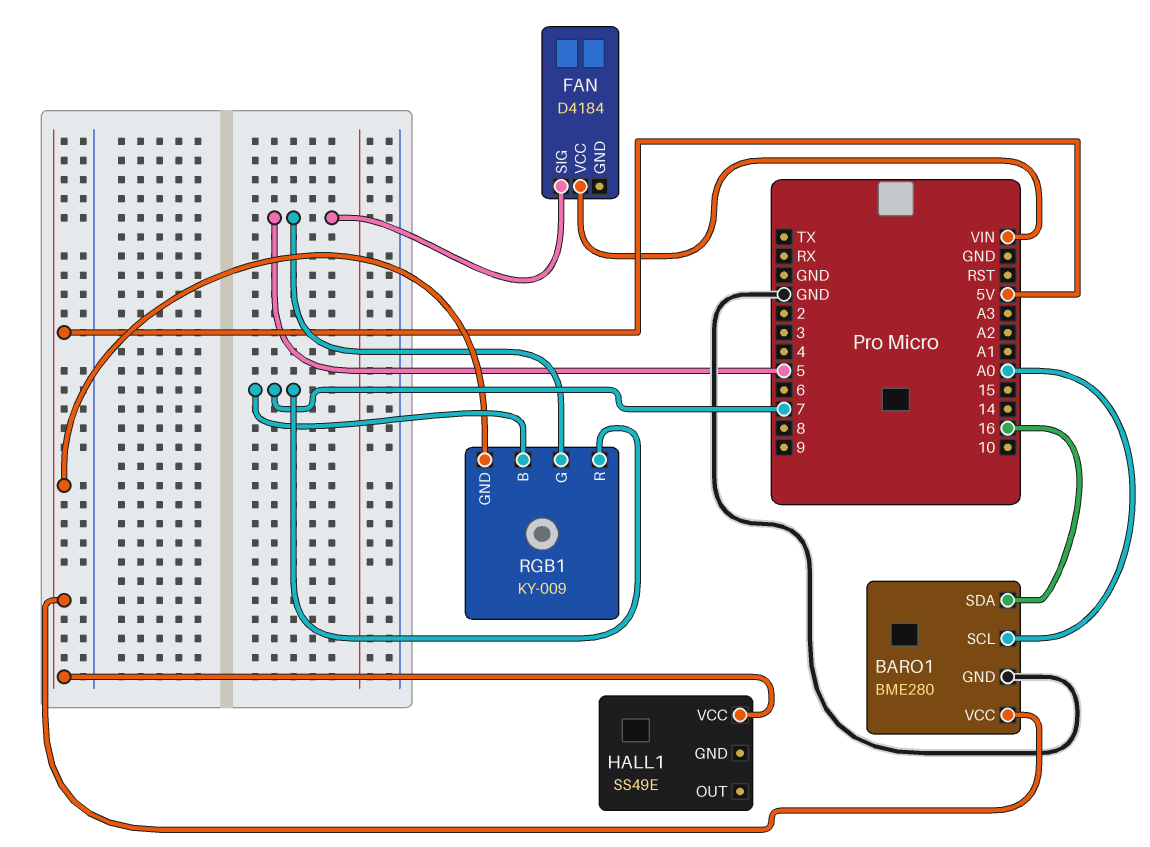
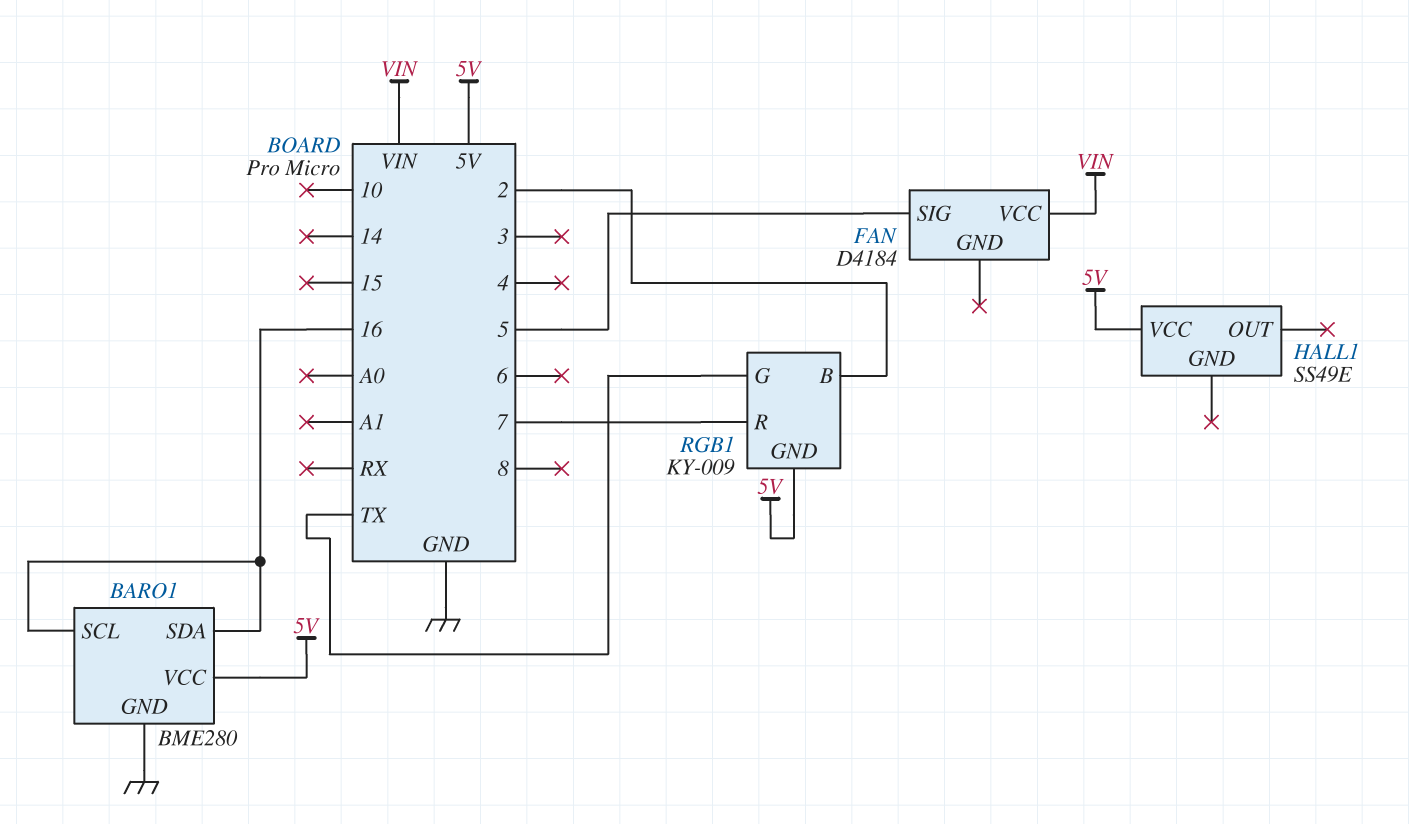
BARO1 pin SCL: A0 -> 16
RGB1 pin B: 7 -> 2
RGB1 pin G: 5 -> TX

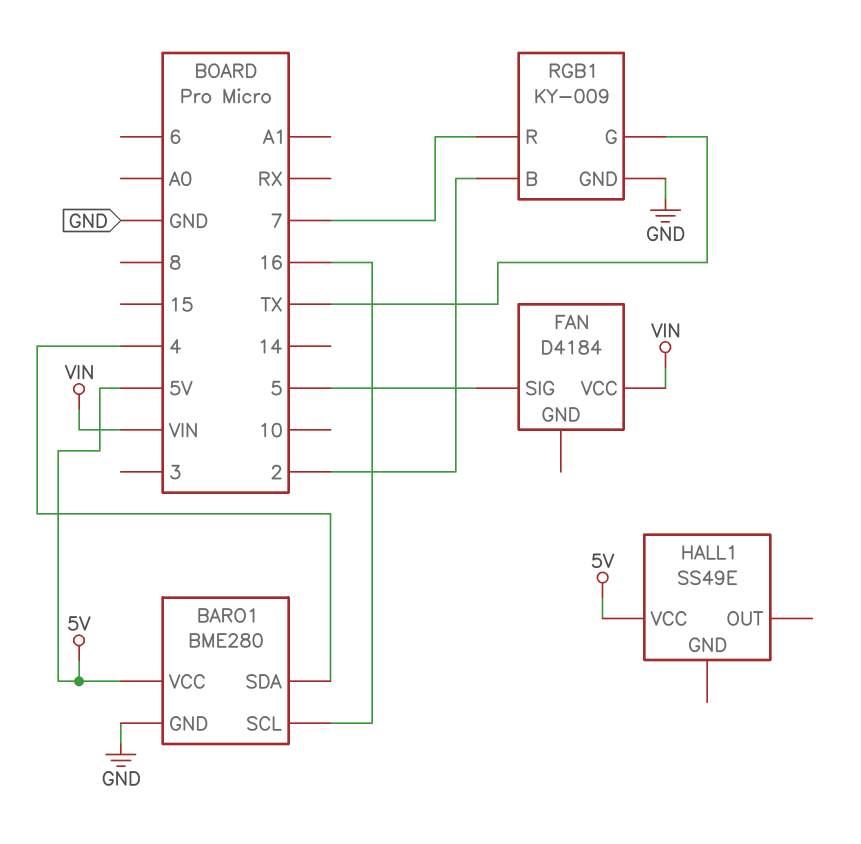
BARO1 pin SDA: 16 -> 4
RGB1 pin GND: 5V -> GND

